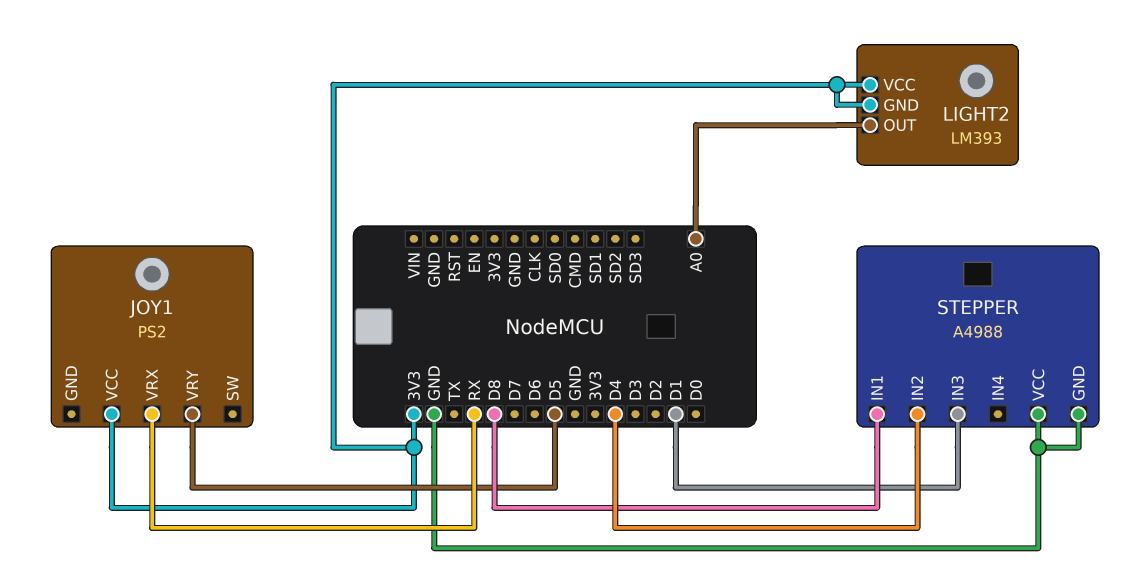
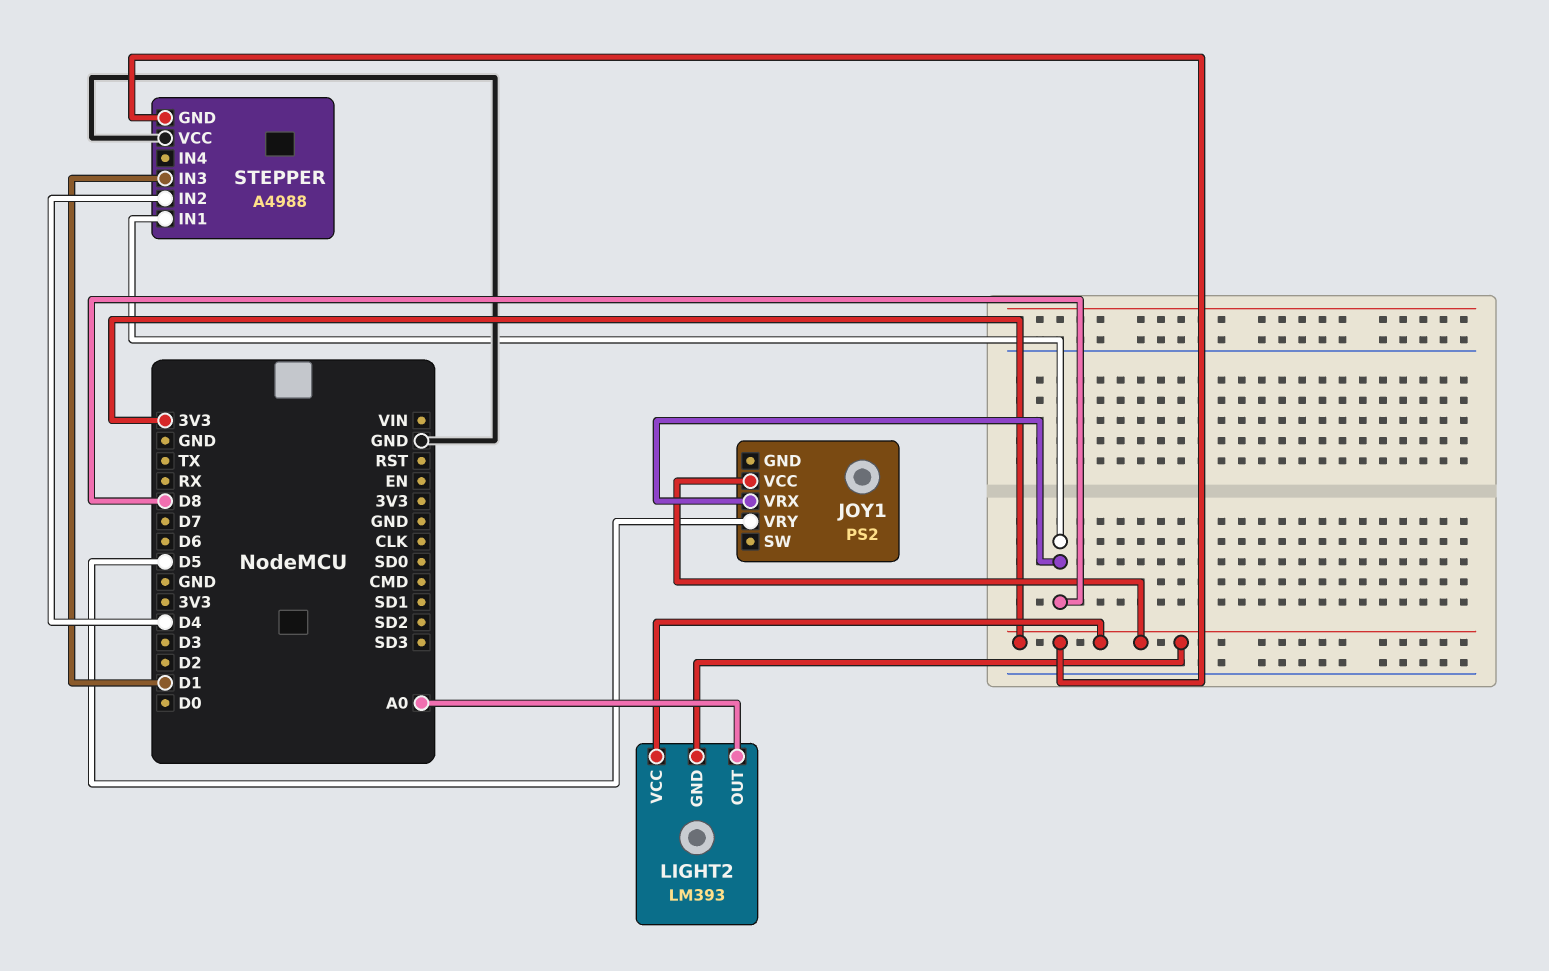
JOY1 pin VRX: RX -> D8
STEPPER pin GND: GND -> 3V3

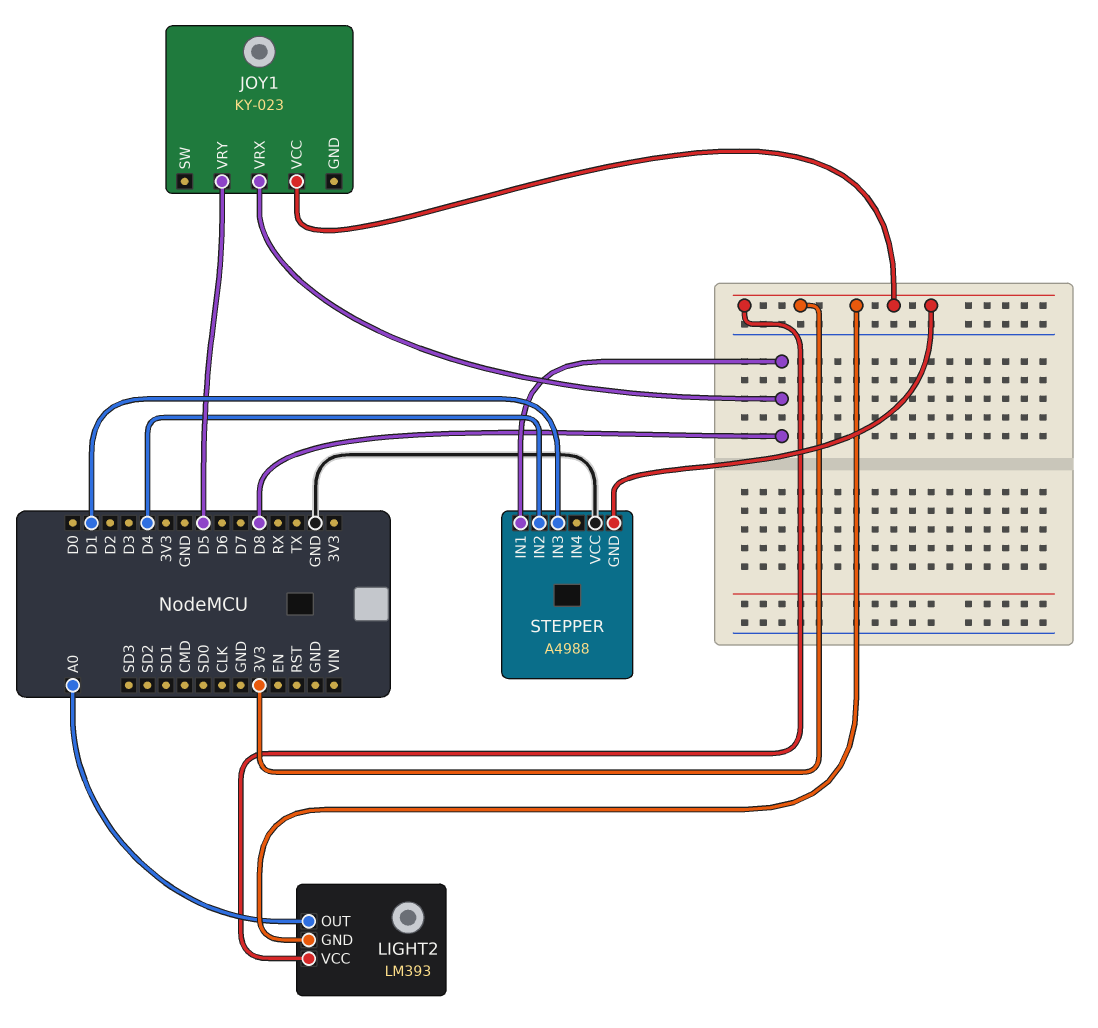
JOY1: PS2 -> KY-023

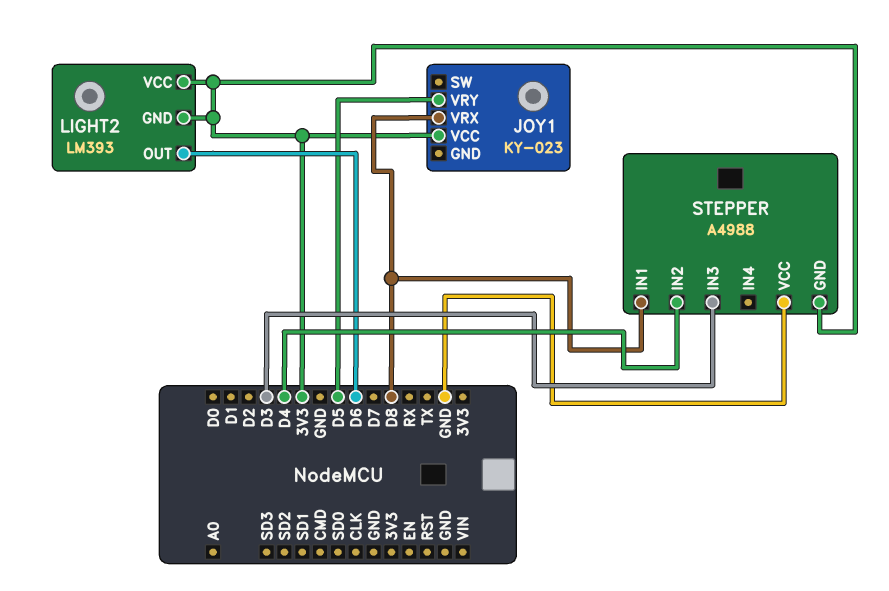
LIGHT2 pin OUT: A0 -> D6
STEPPER pin IN3: D1 -> D3

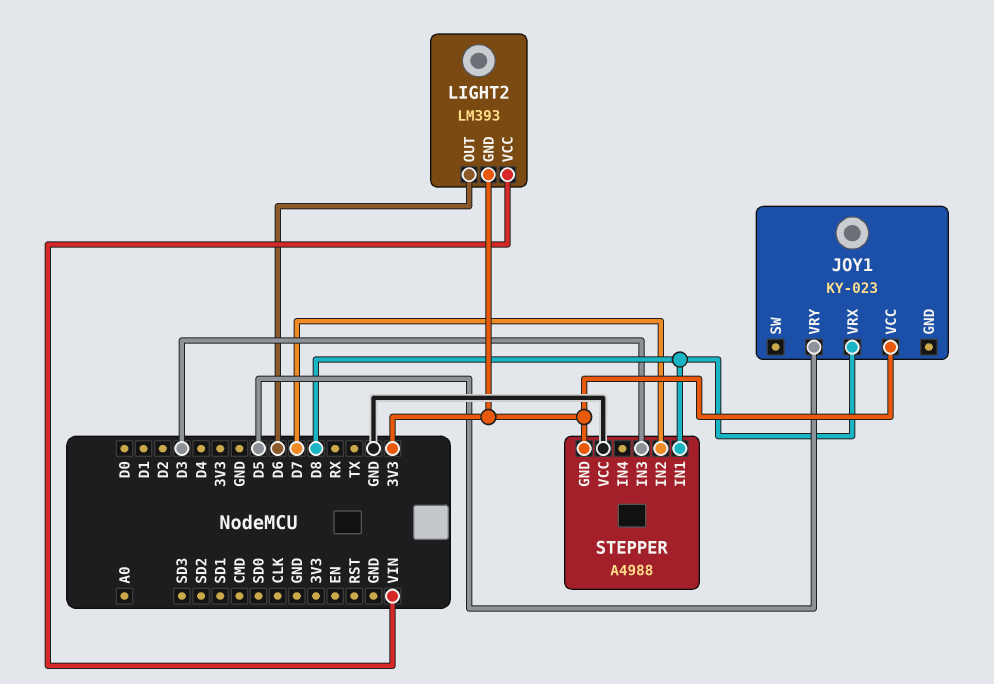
LIGHT2 pin VCC: 3V3 -> VIN
STEPPER pin IN2: D4 -> D7

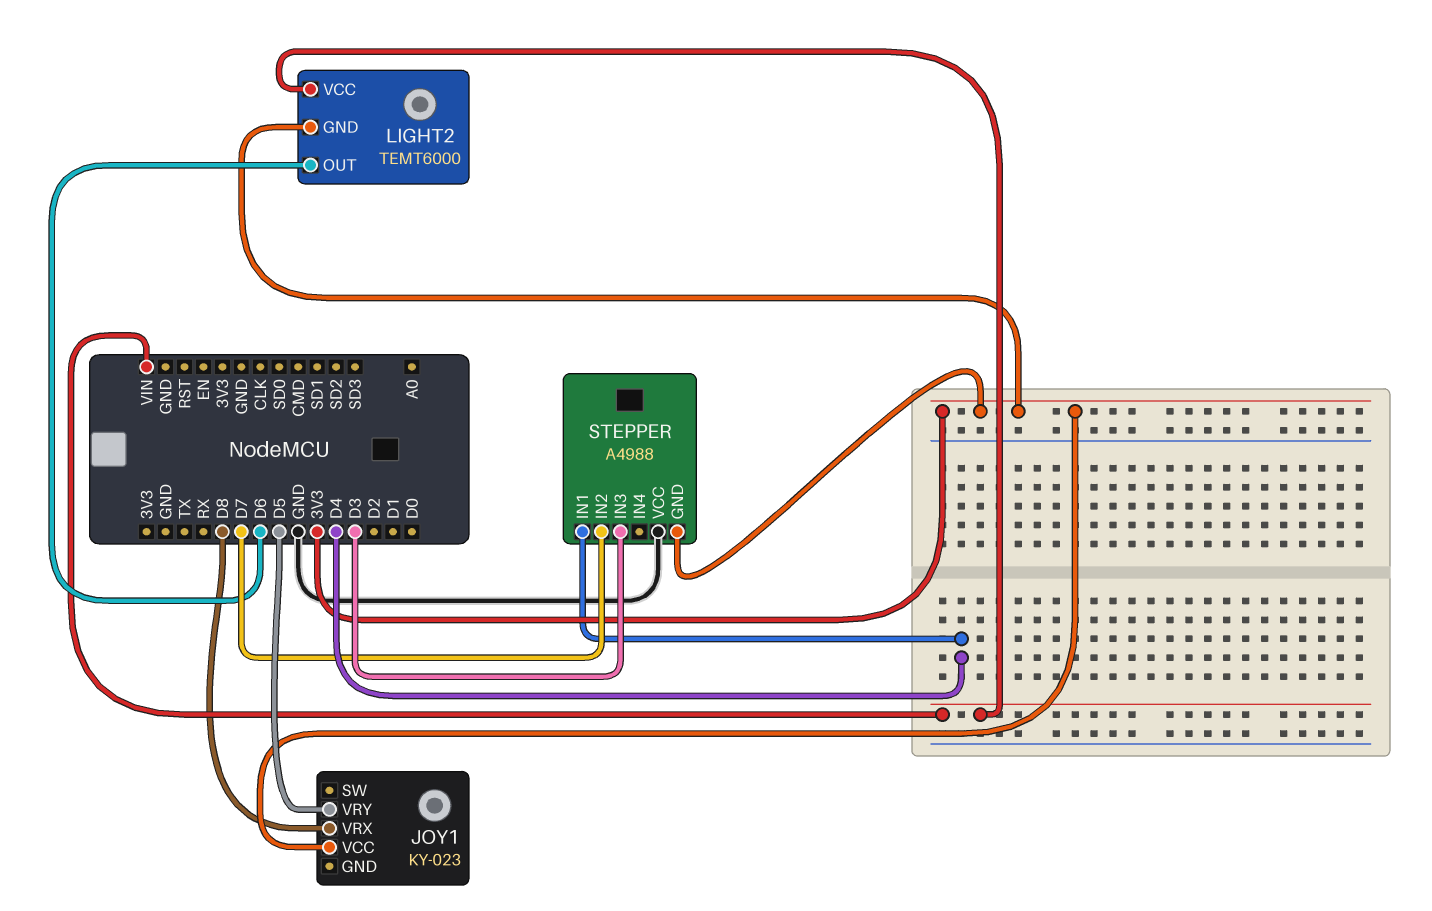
LIGHT2: LM393 -> TEMT6000
STEPPER pin IN1: D8 -> D4

